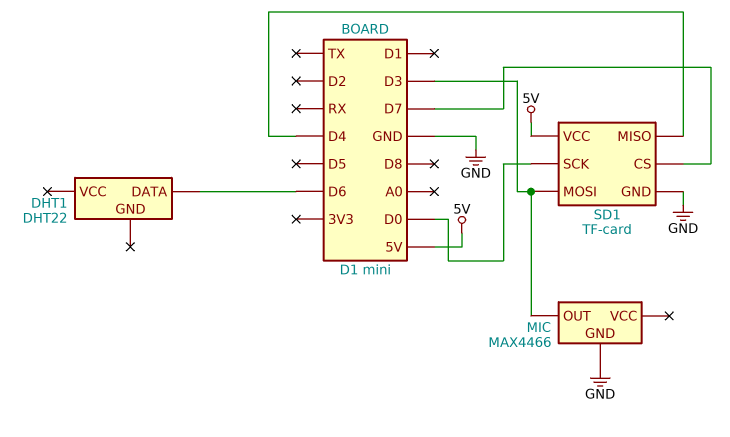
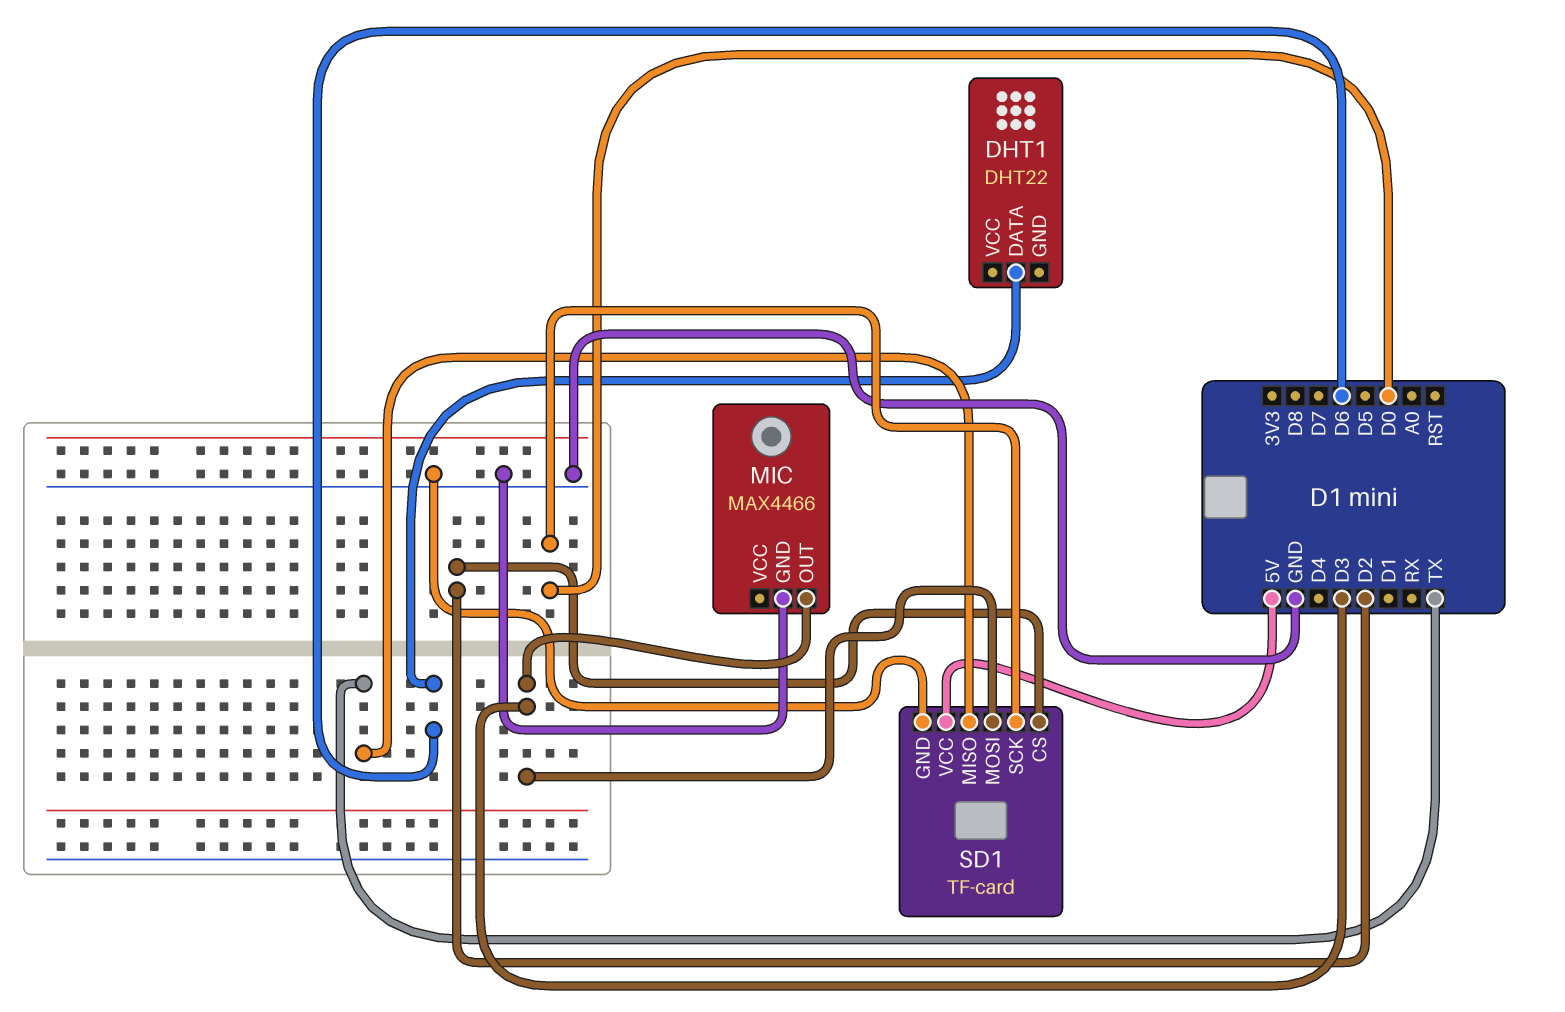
SD1 pin CS: D7 -> D2
SD1 pin MISO: D4 -> TX

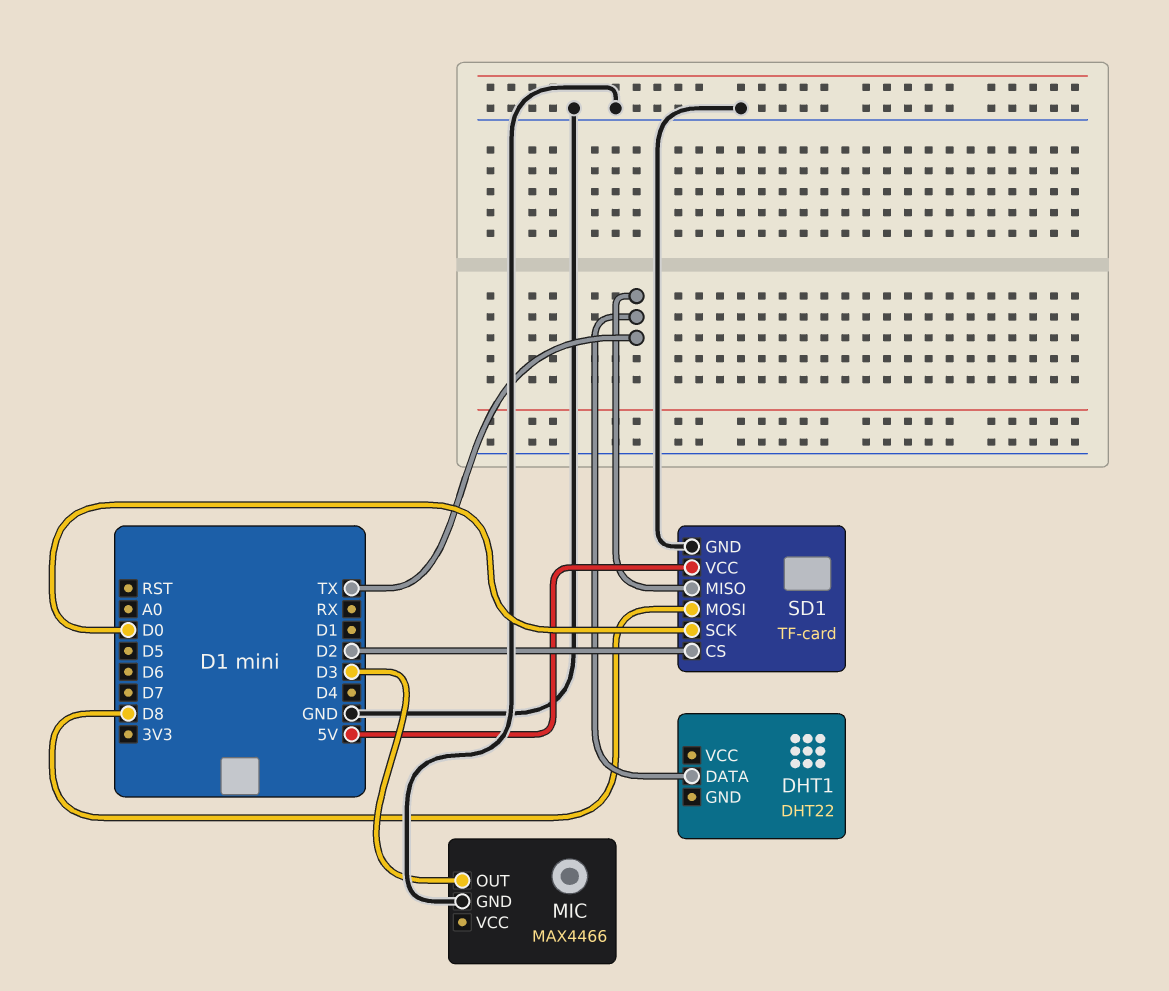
DHT1 pin DATA: D6 -> TX
SD1 pin MOSI: D3 -> D8

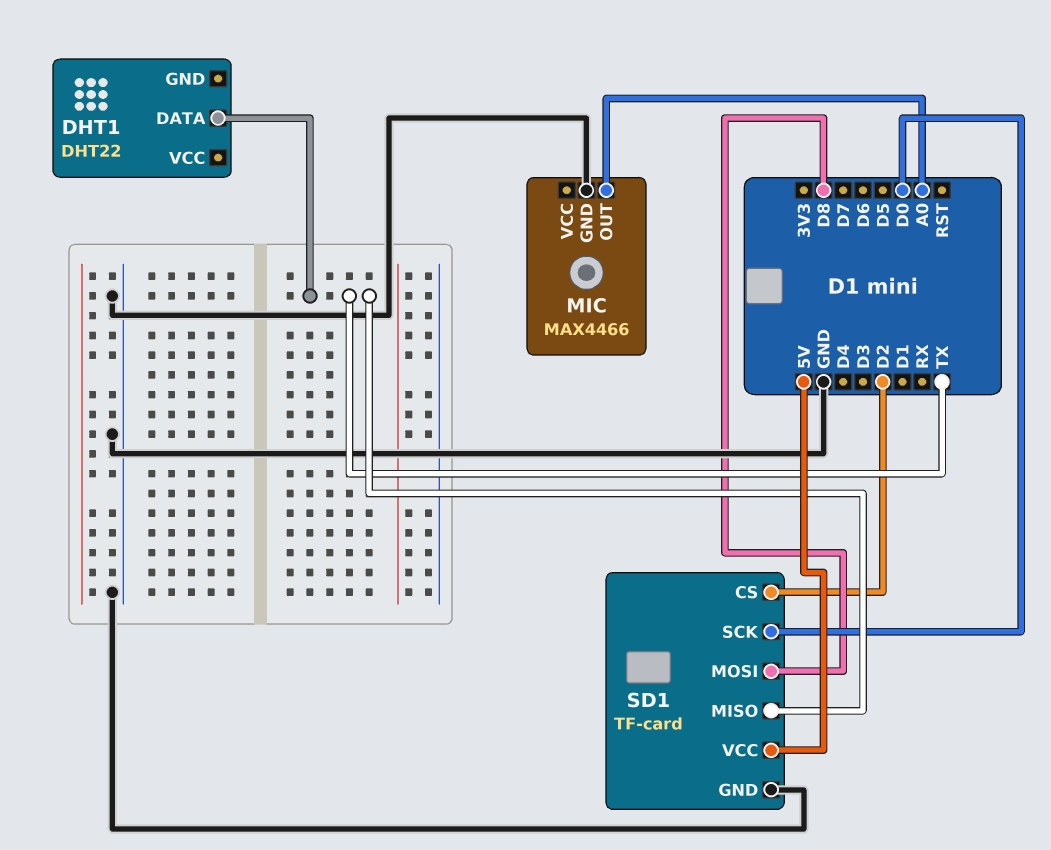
MIC pin OUT: D3 -> A0

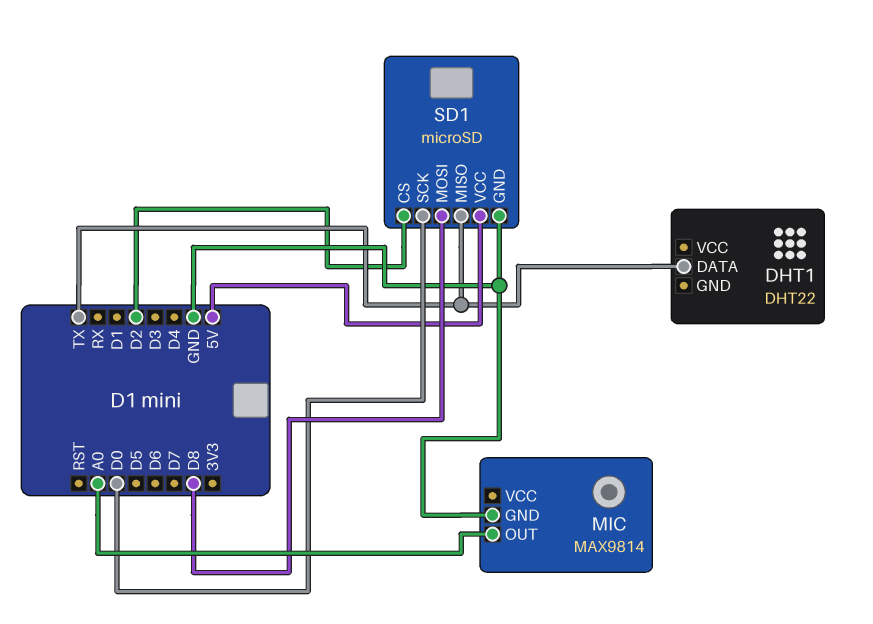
MIC: MAX4466 -> MAX9814
SD1: TF-card -> microSD

